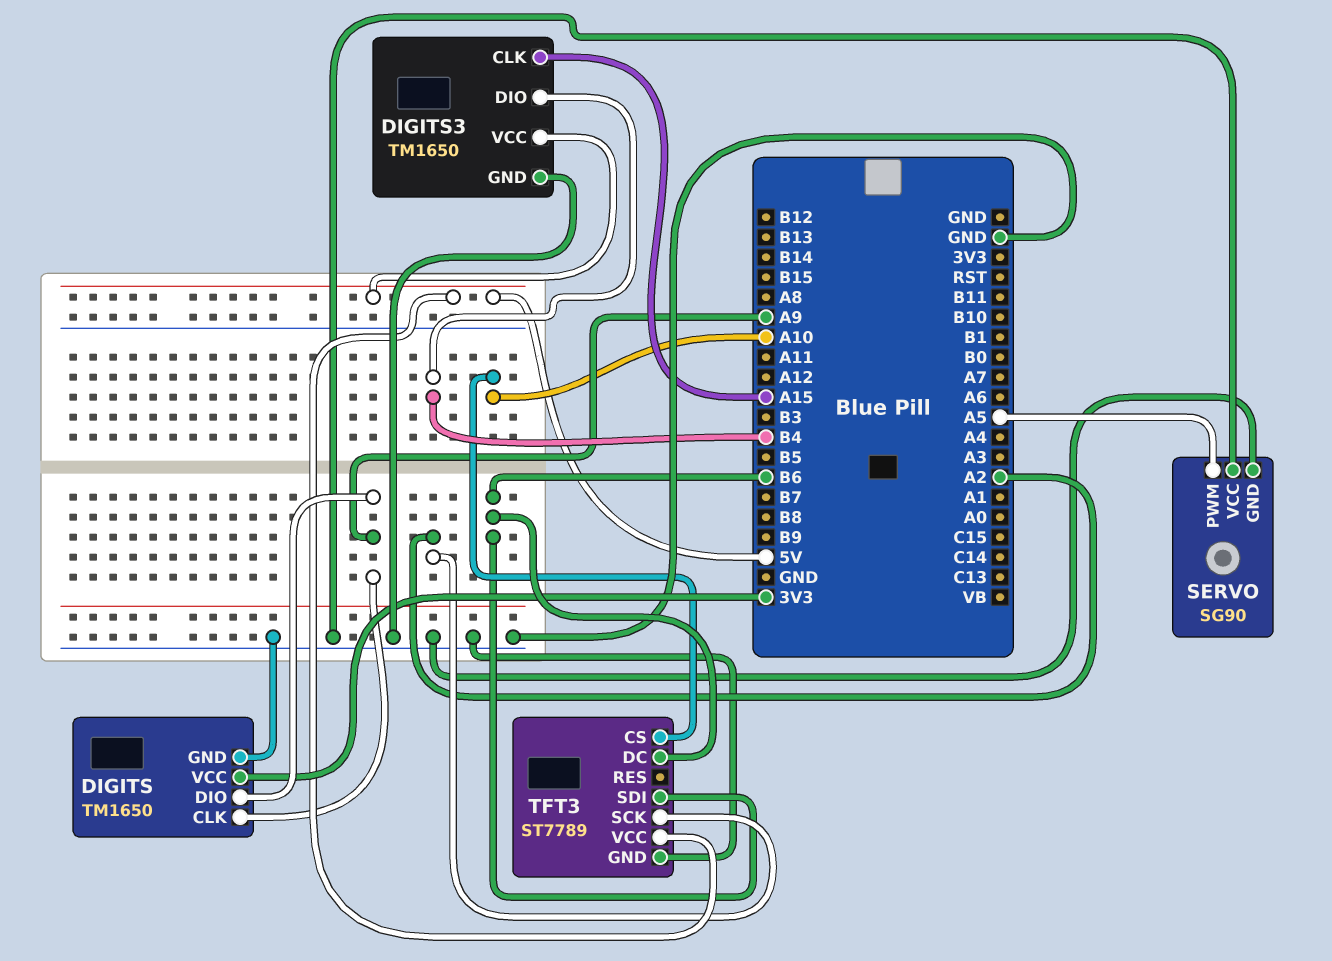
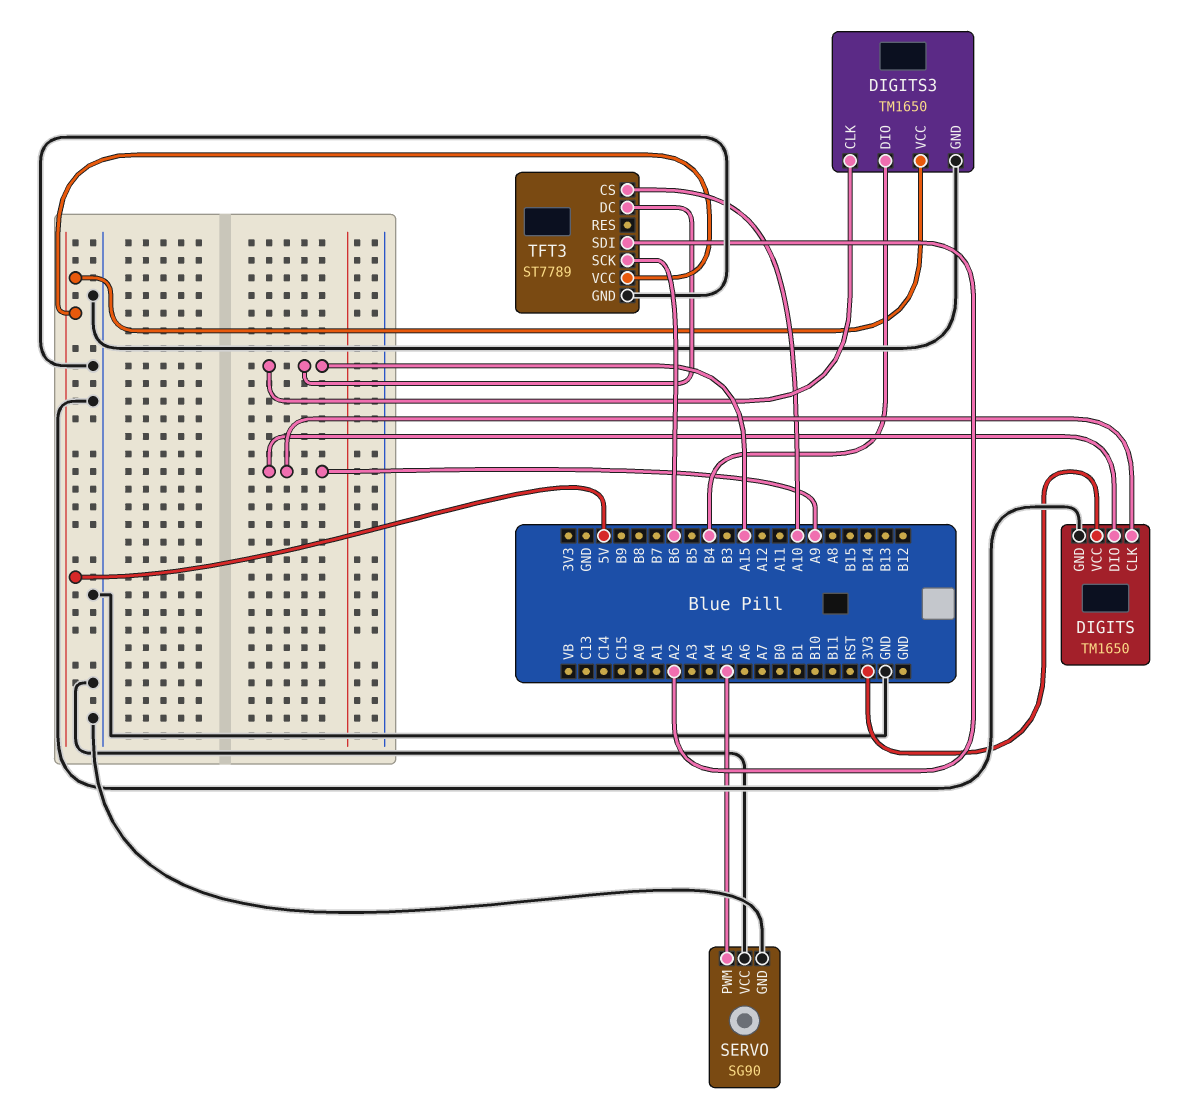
TFT3 pin DC: B6 -> A15
TFT3 pin SCK: A2 -> B6
TFT3 pin SDI: B6 -> A2

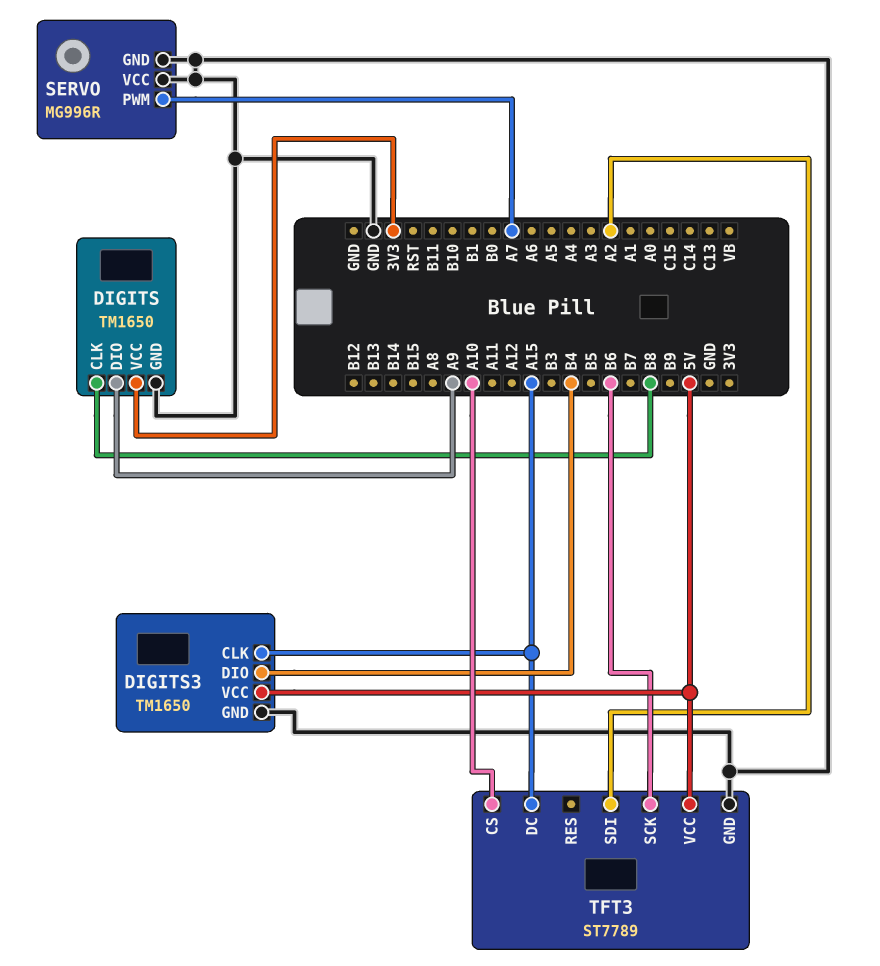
DIGITS pin CLK: A9 -> B8
SERVO: SG90 -> MG996R
SERVO pin PWM: A5 -> A7

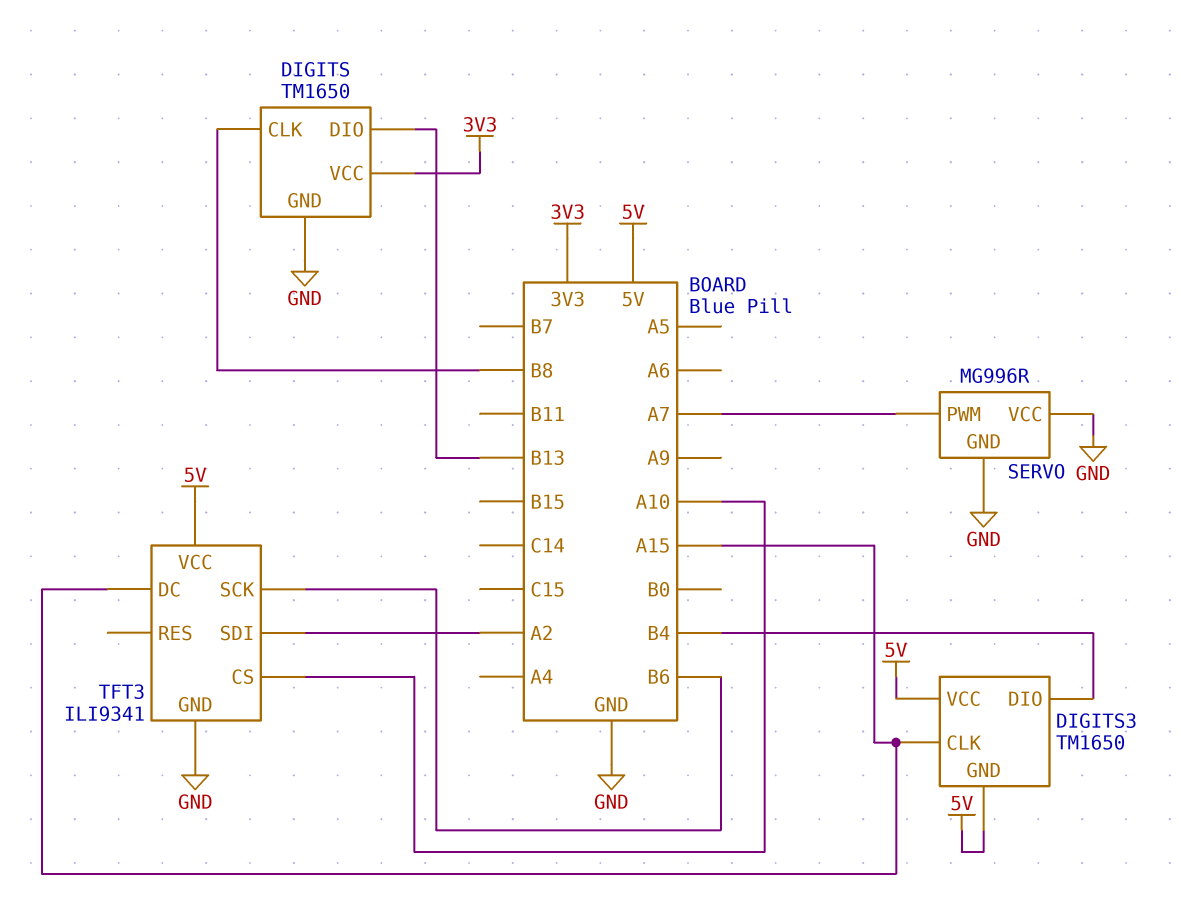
DIGITS pin DIO: A9 -> B13
DIGITS3 pin GND: GND -> 5V
TFT3: ST7789 -> ILI9341

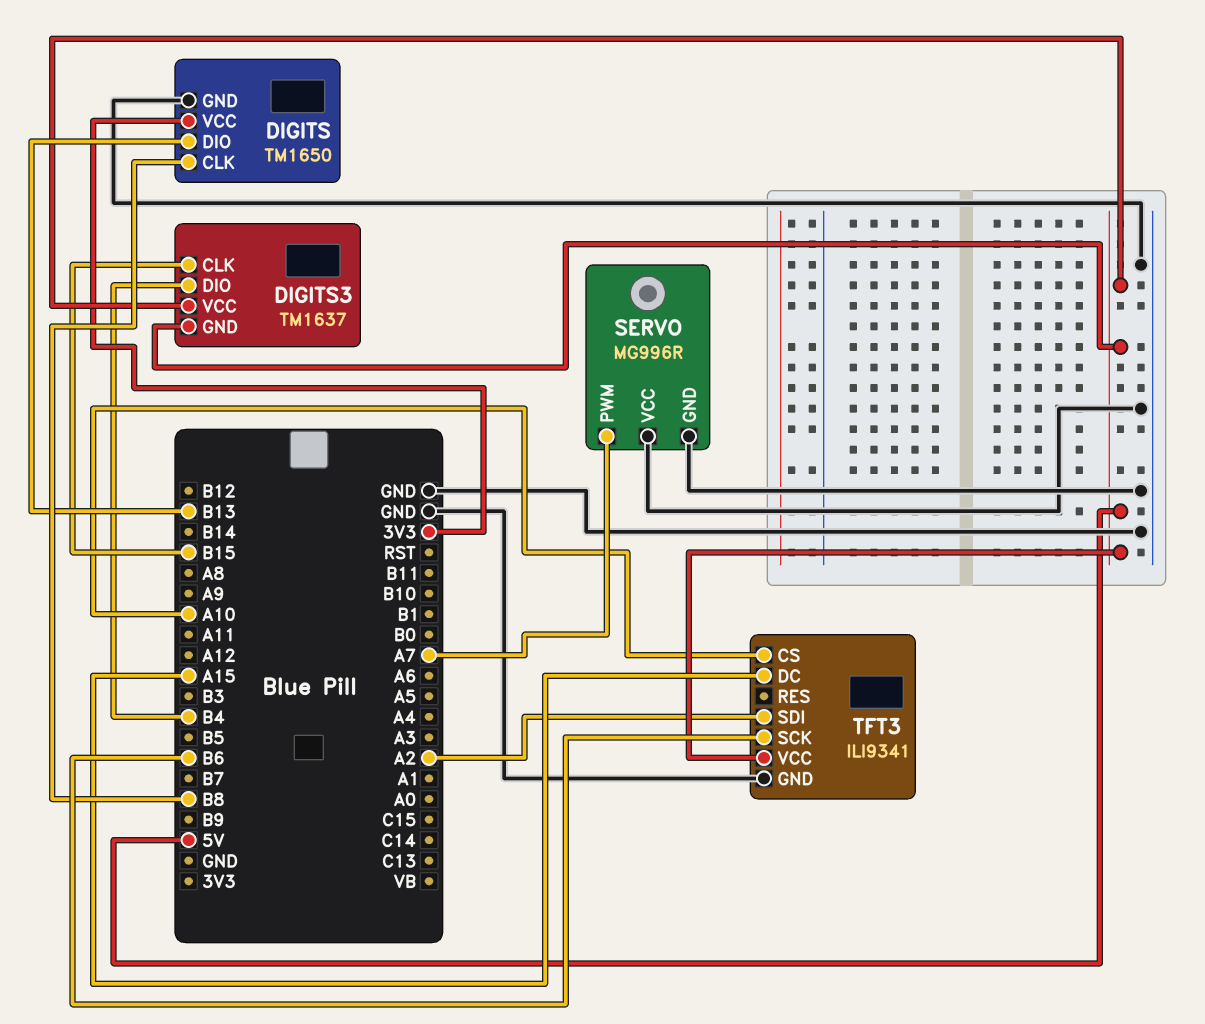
DIGITS3: TM1650 -> TM1637
DIGITS3 pin CLK: A15 -> B15

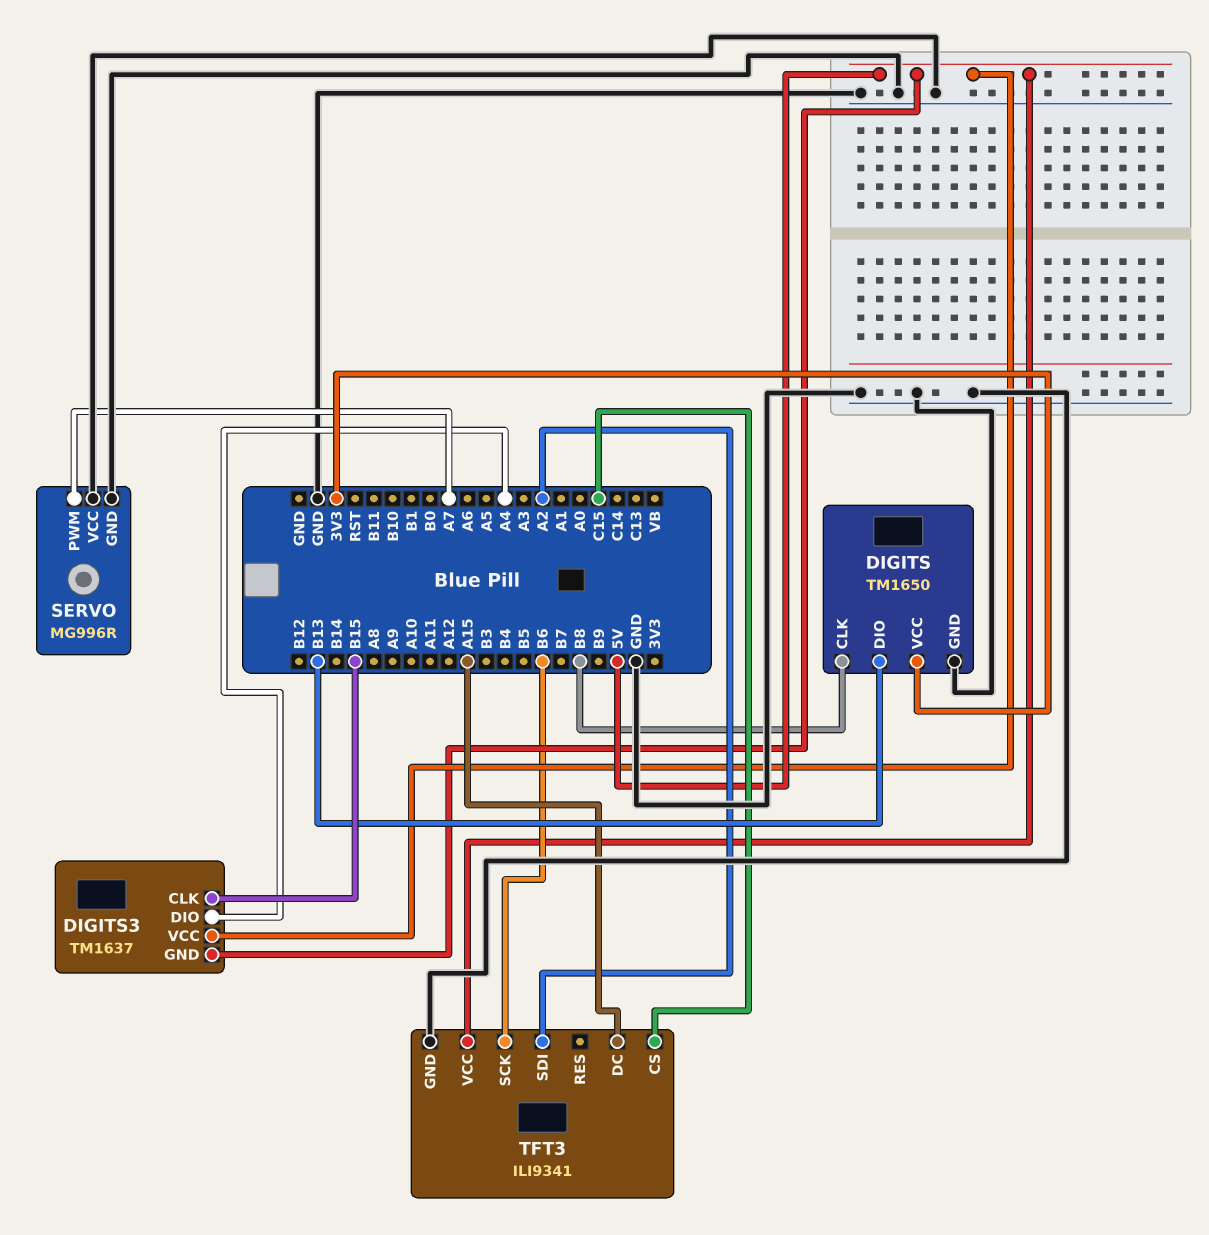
DIGITS3 pin DIO: B4 -> A4
TFT3 pin CS: A10 -> C15

